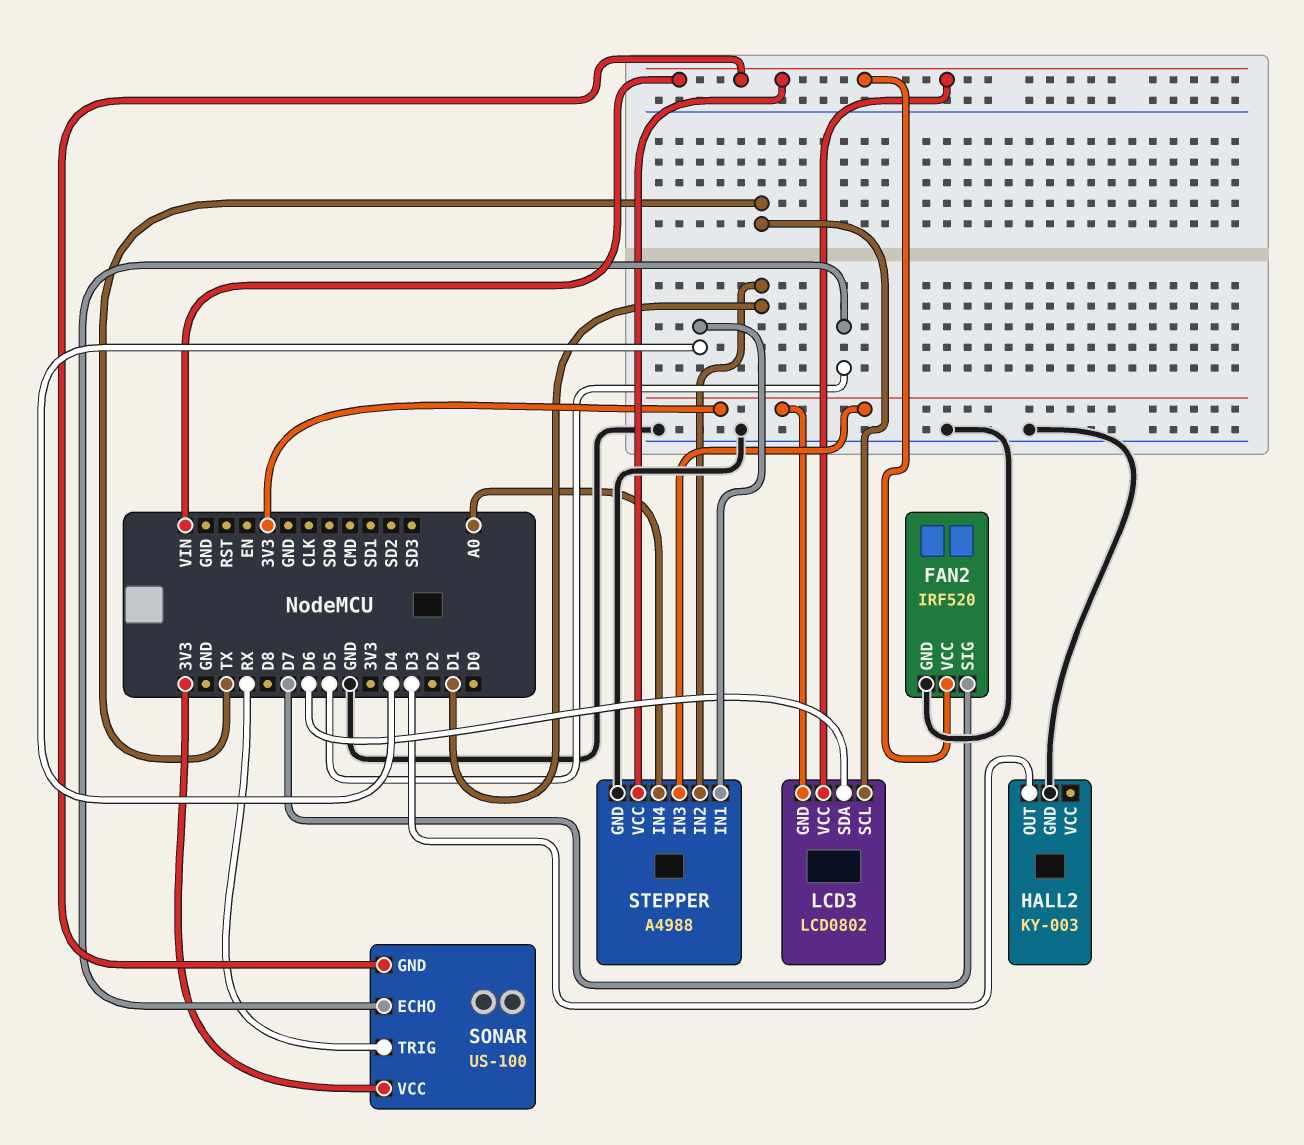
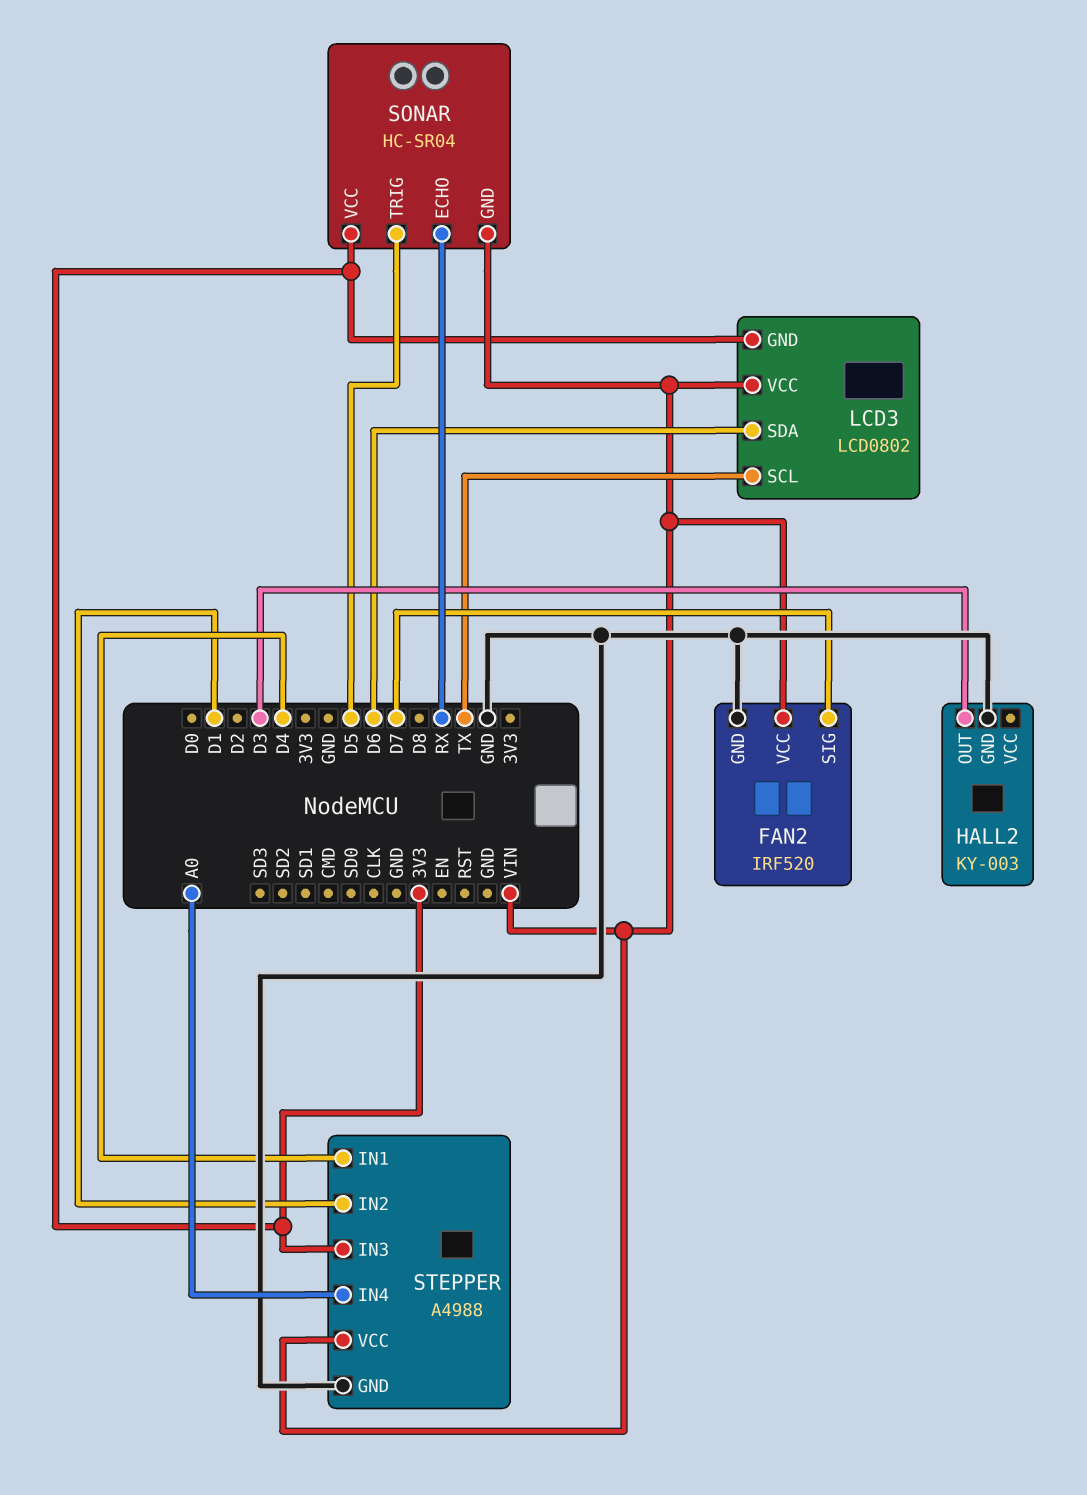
SONAR: US-100 -> HC-SR04
SONAR pin ECHO: D5 -> RX
SONAR pin TRIG: RX -> D5

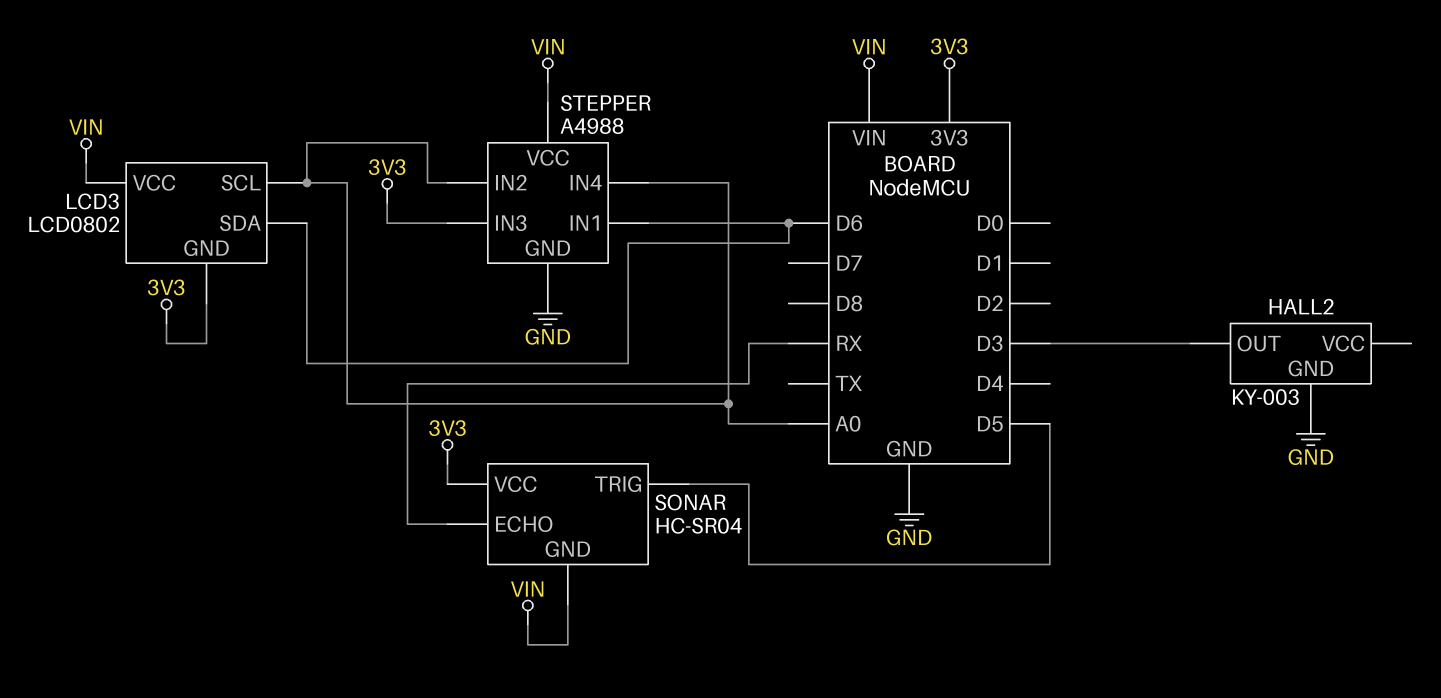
FAN2: IRF520 -> none
FAN2 pin GND: GND -> none
FAN2 pin SIG: D7 -> none
FAN2 pin VCC: VIN -> none
LCD3 pin SCL: TX -> A0
STEPPER pin IN1: D4 -> D6
STEPPER pin IN2: D1 -> A0

